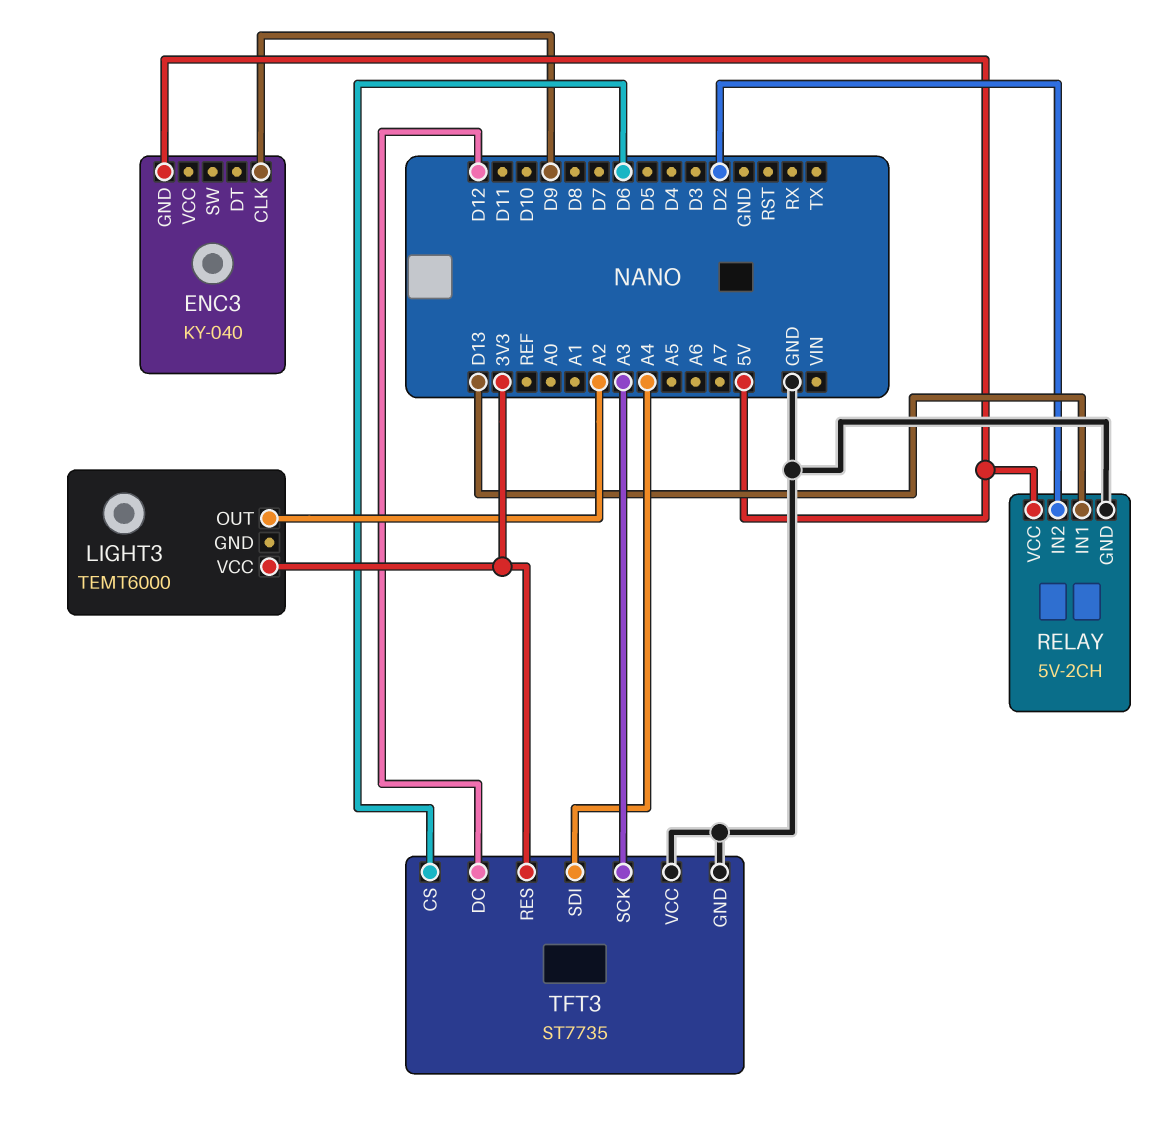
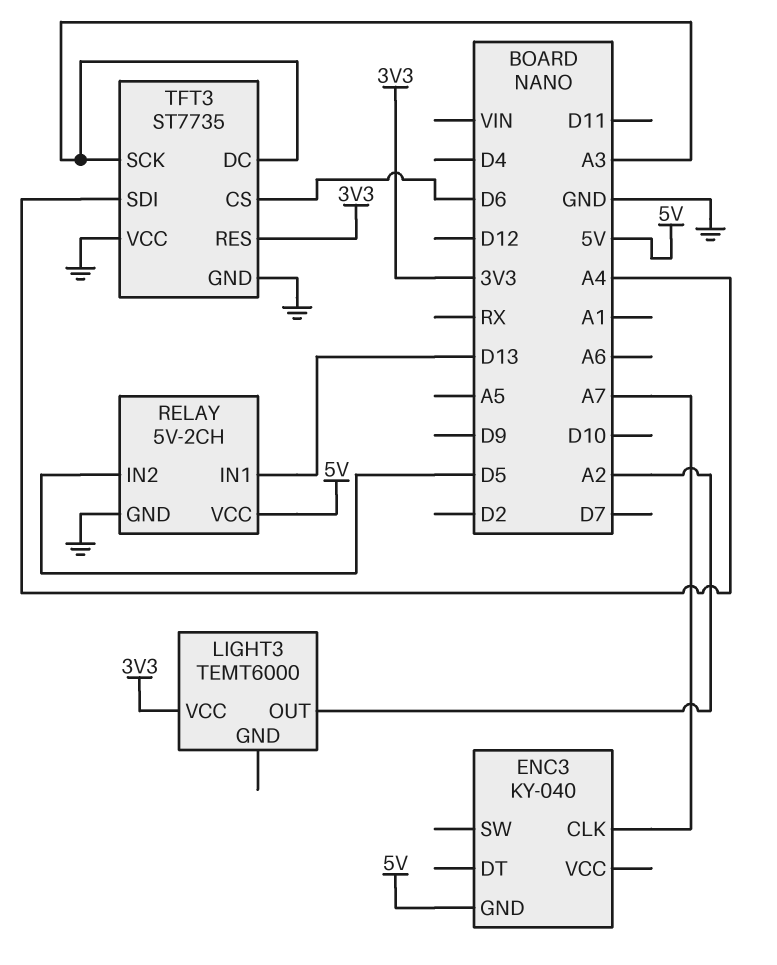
ENC3 pin CLK: D9 -> A7
RELAY pin IN2: D2 -> D5
TFT3 pin DC: D12 -> A3

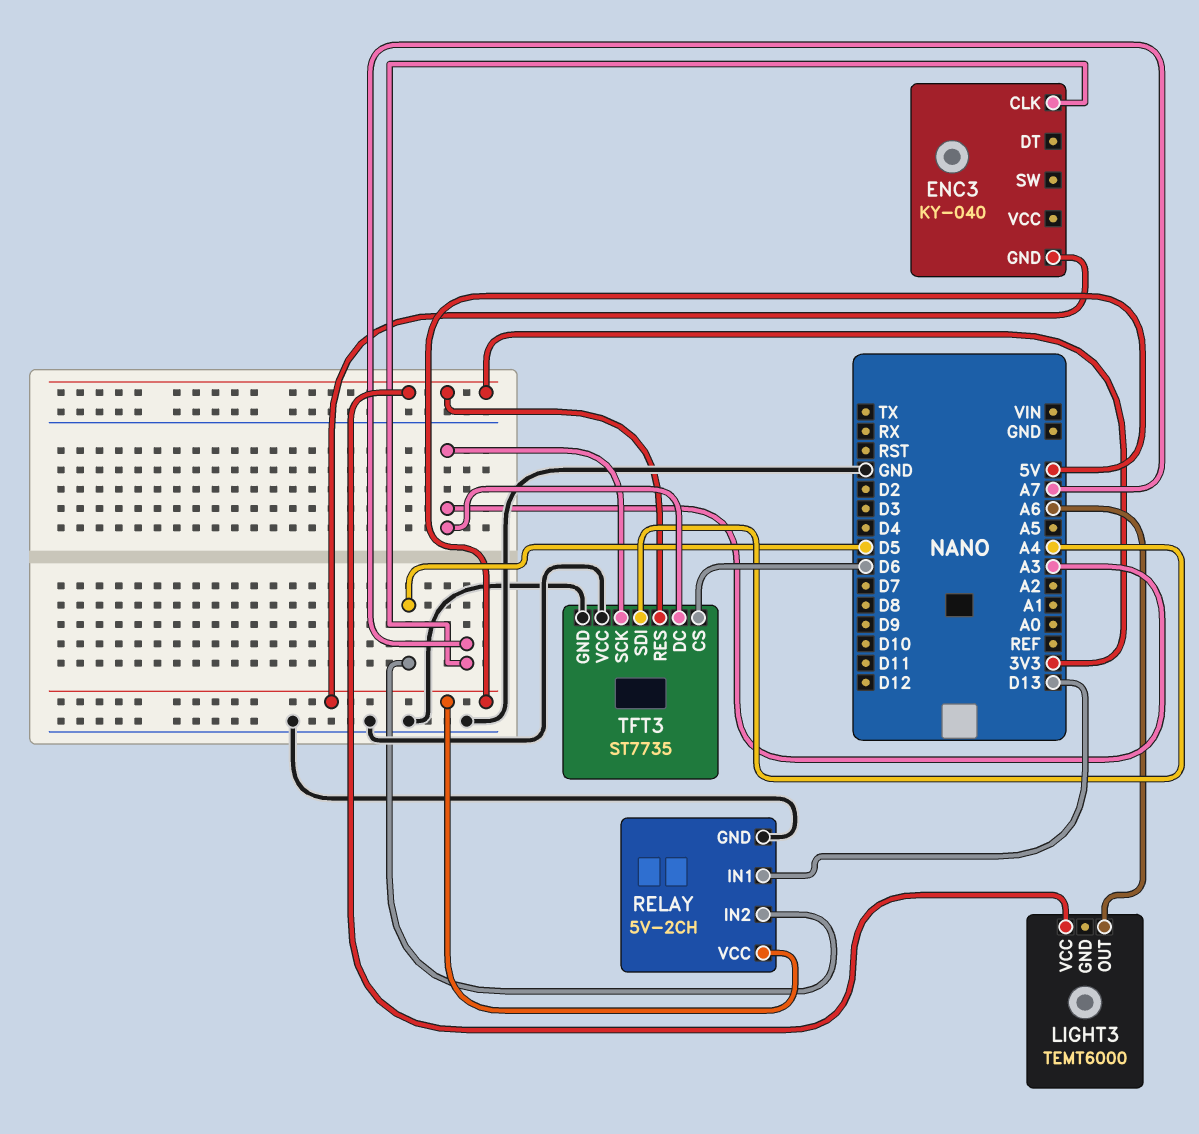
LIGHT3 pin OUT: A2 -> A6

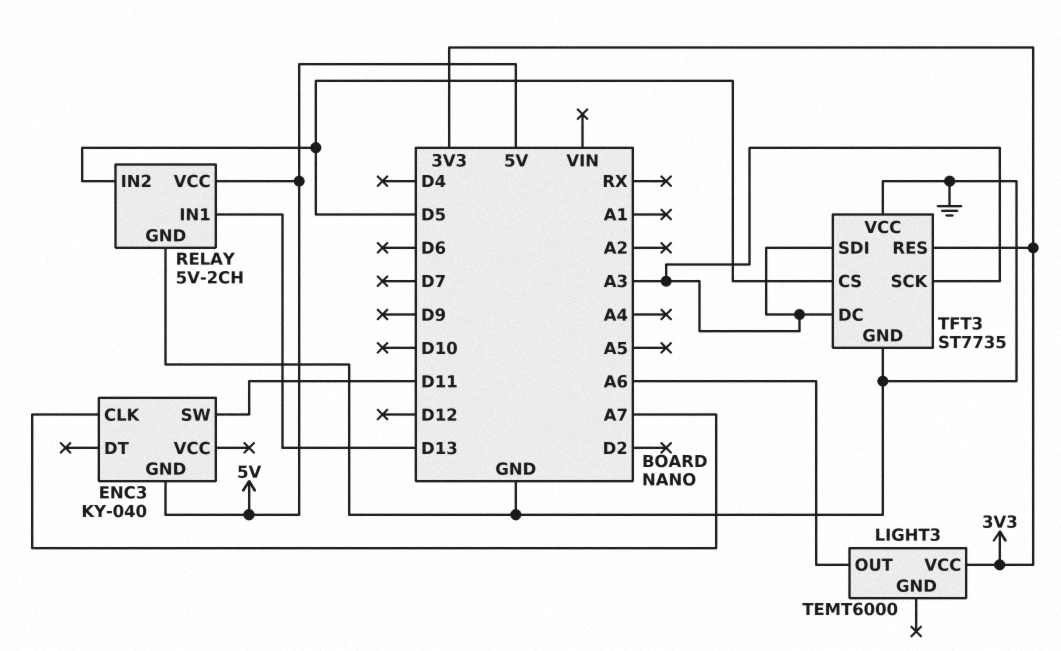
ENC3 pin SW: none -> D11
TFT3 pin CS: D6 -> D5
TFT3 pin SDI: A4 -> A3

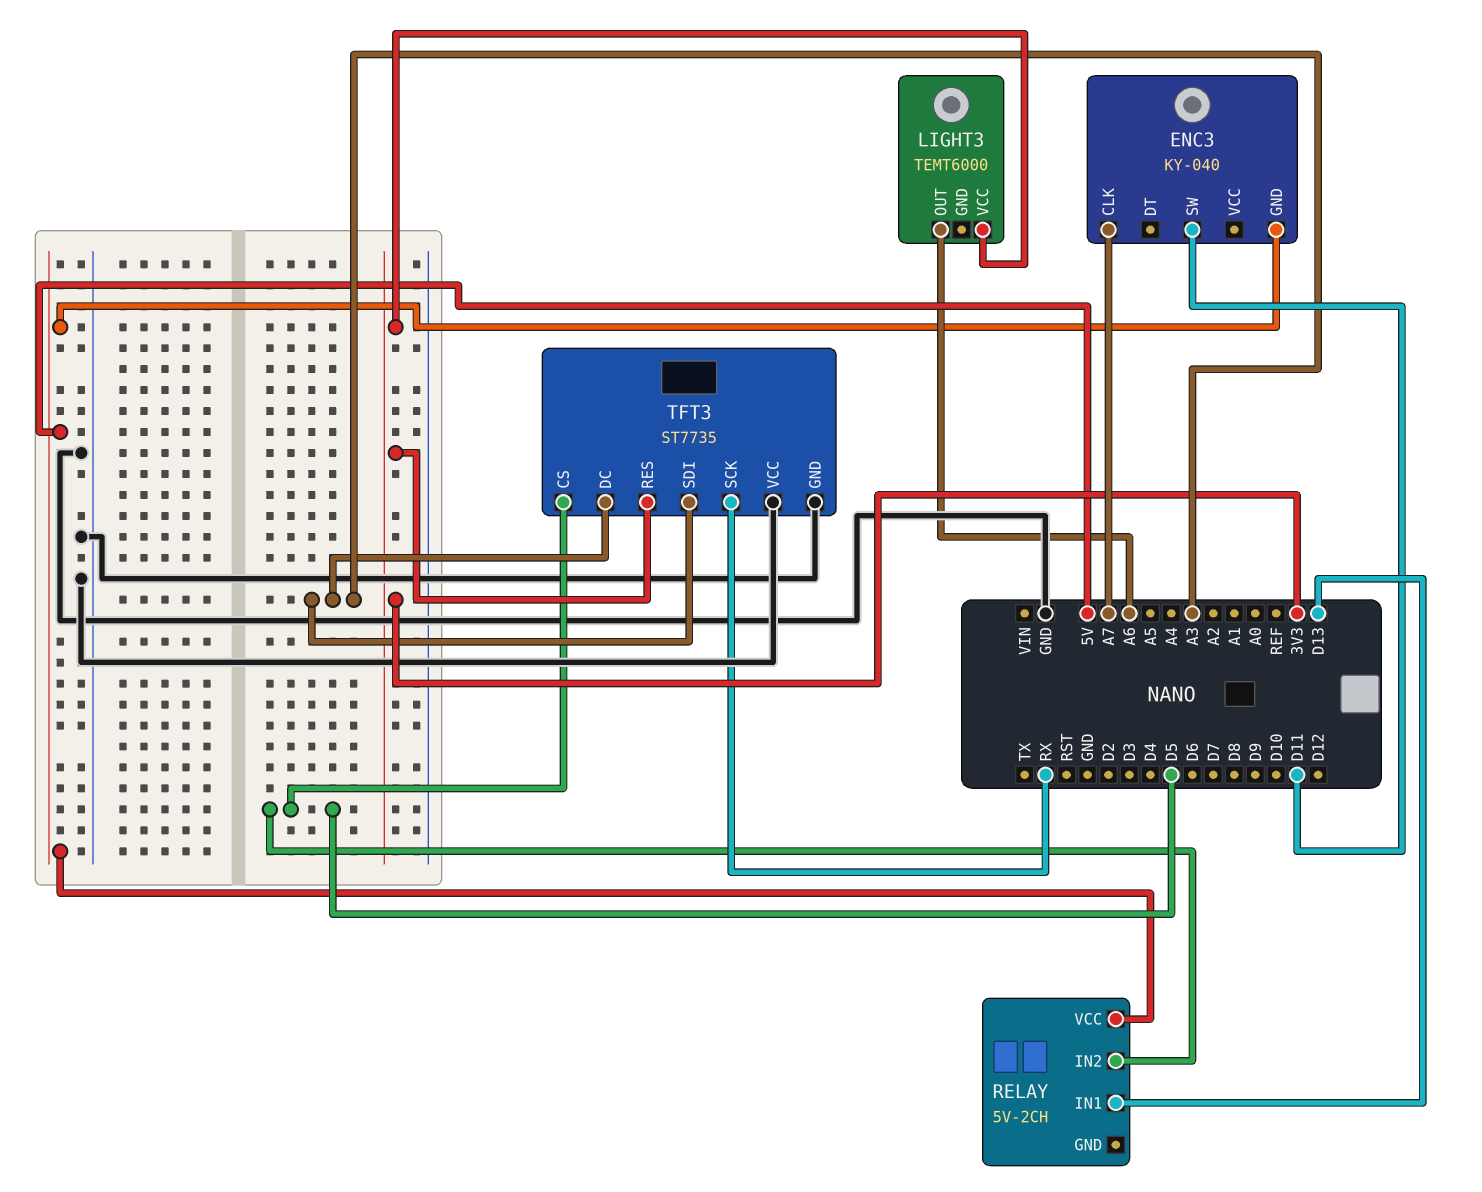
RELAY pin GND: GND -> none
TFT3 pin SCK: A3 -> RX

